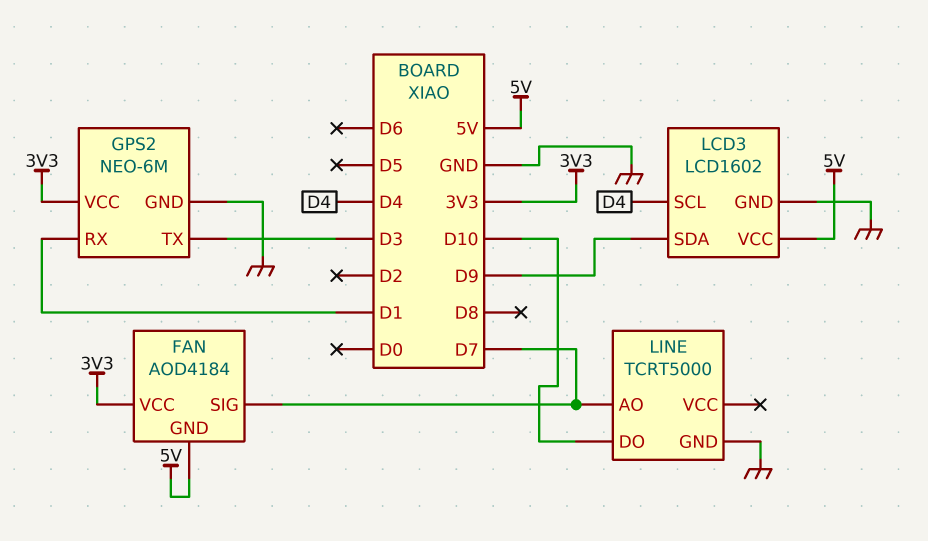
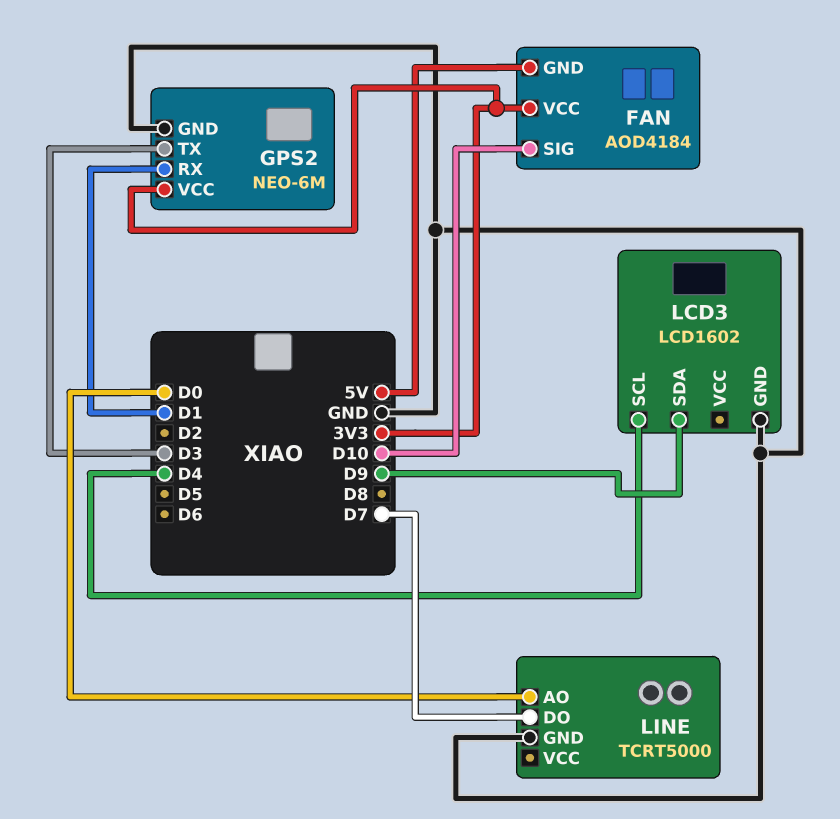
FAN pin SIG: D7 -> D10
LCD3 pin VCC: 5V -> none
LINE pin AO: D7 -> D0
LINE pin DO: D10 -> D7

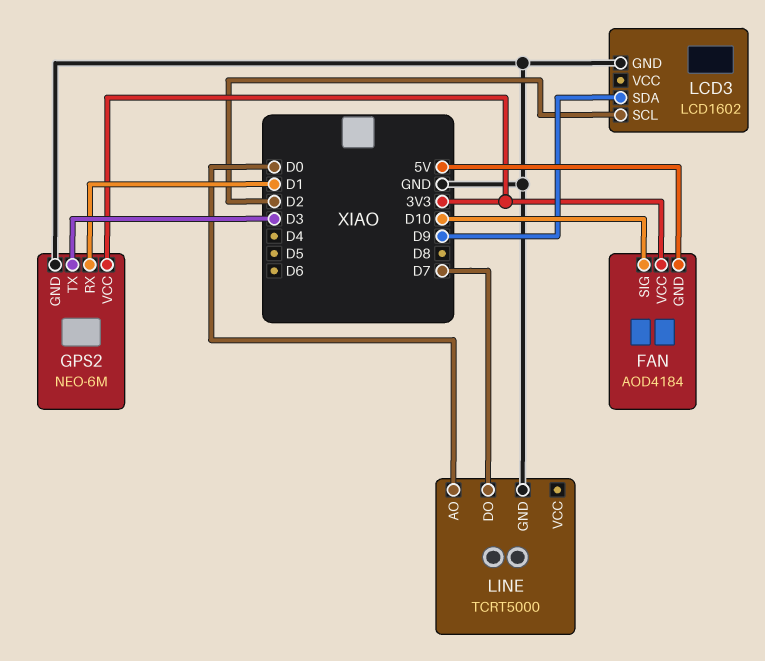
LCD3 pin SCL: D4 -> D2

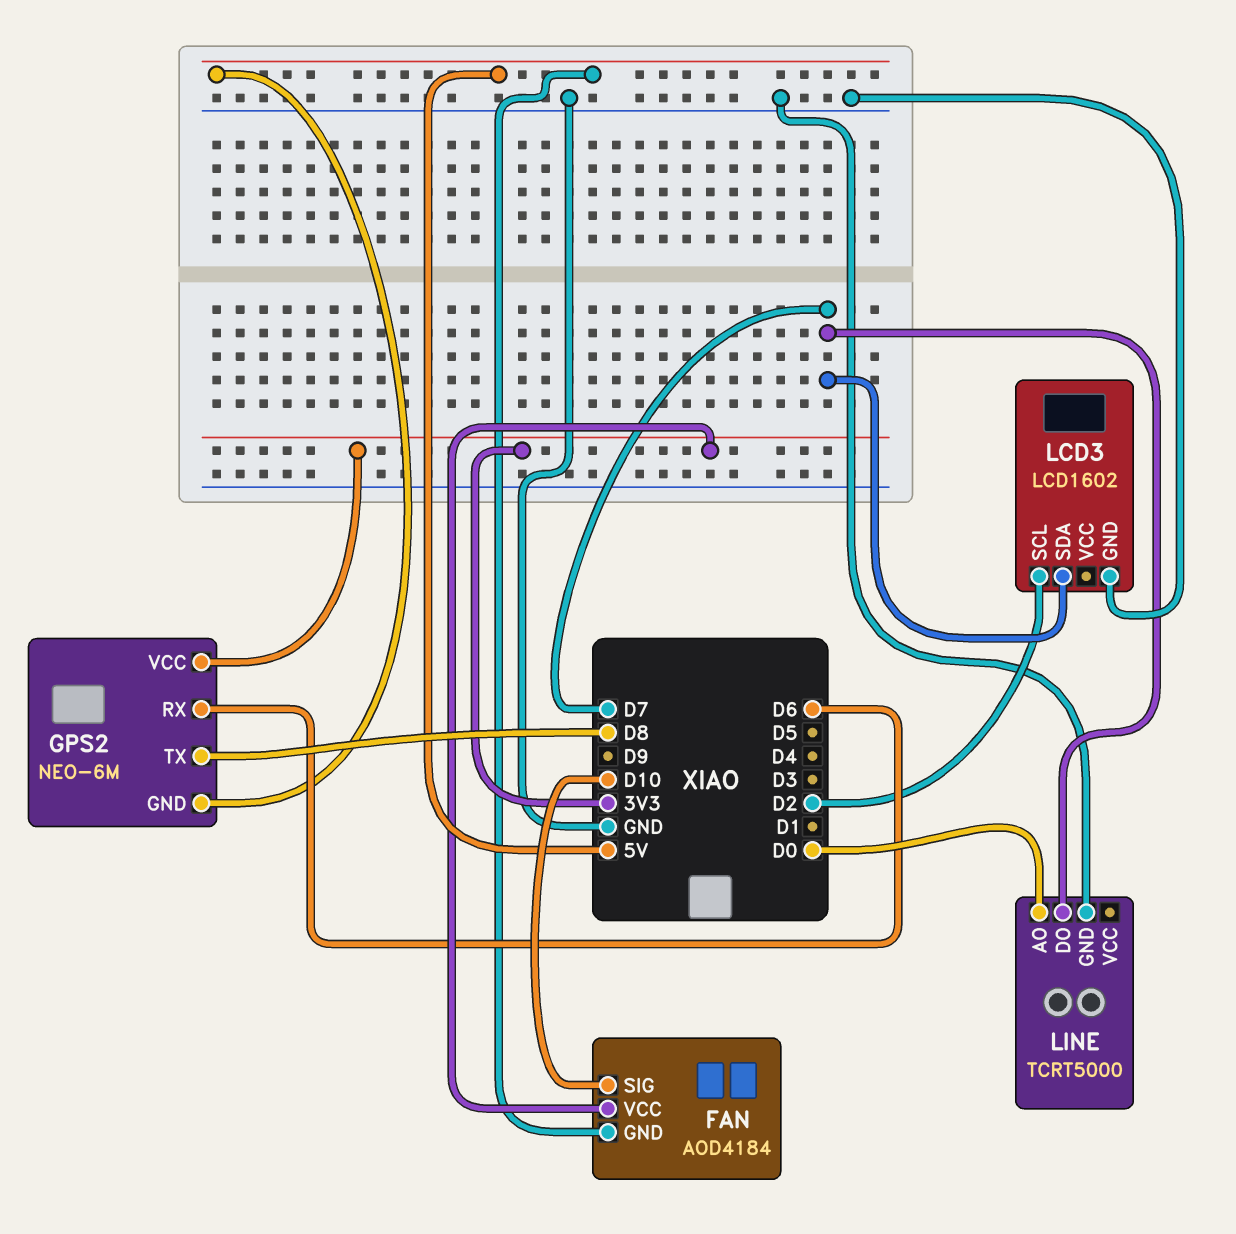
GPS2 pin GND: GND -> 5V
GPS2 pin RX: D1 -> D6
GPS2 pin TX: D3 -> D8
LCD3 pin SDA: D9 -> D7

